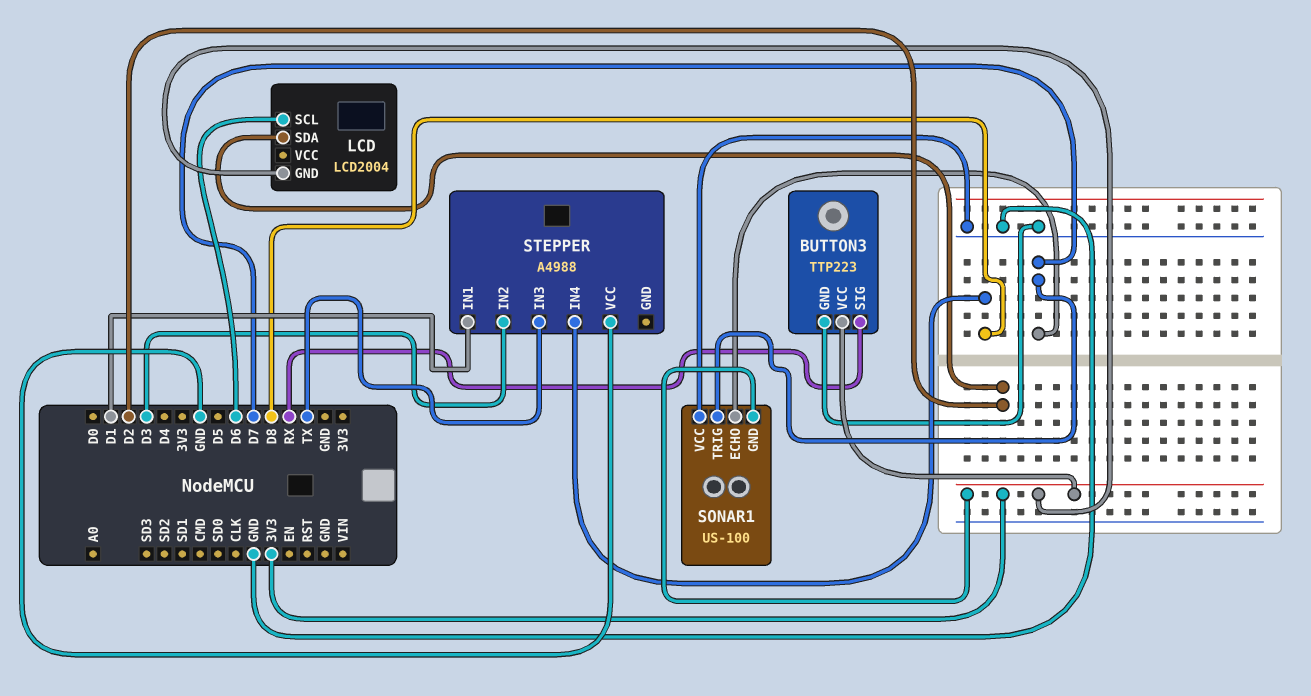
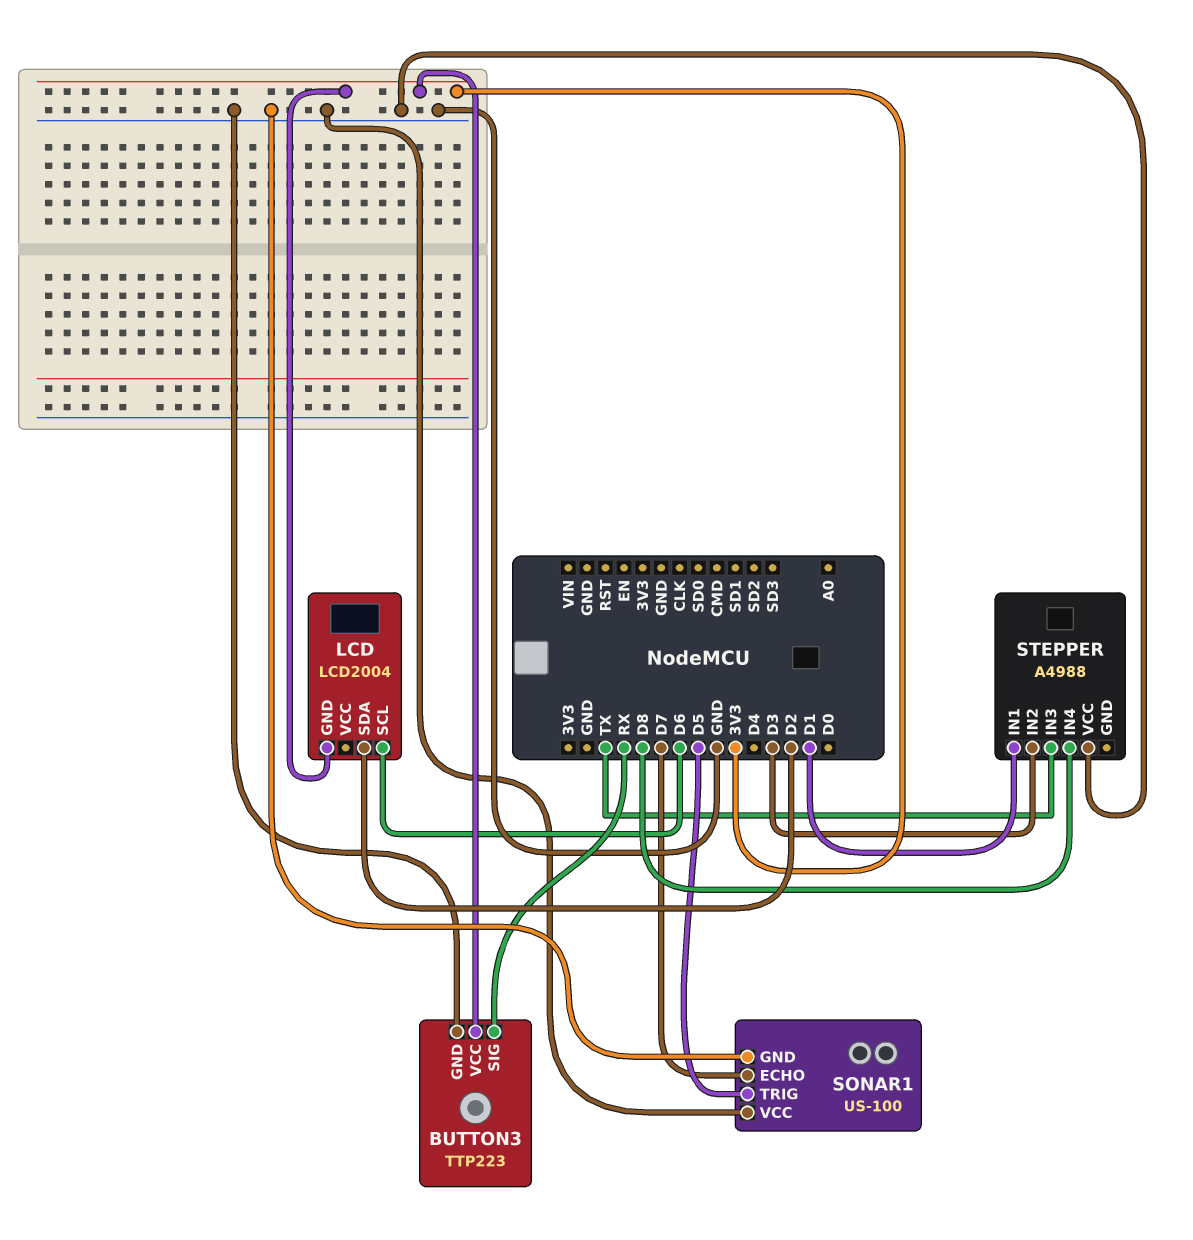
SONAR1 pin GND: 3V3 -> GND
SONAR1 pin TRIG: D7 -> D5

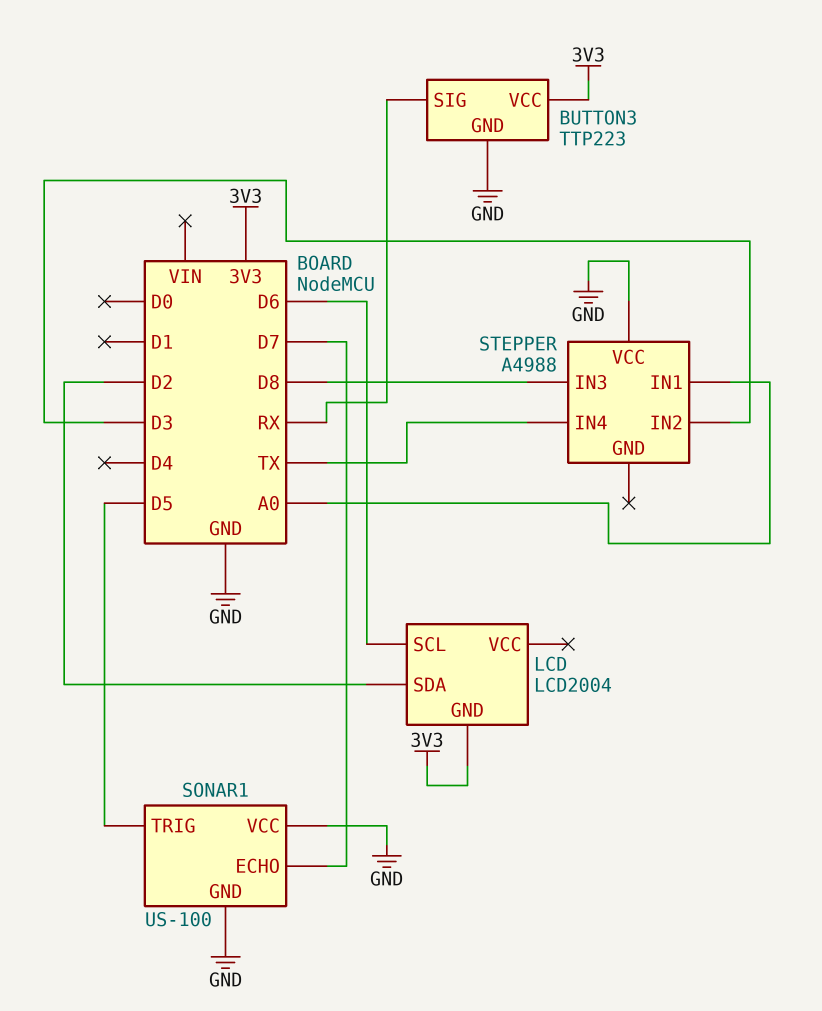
STEPPER pin IN1: D1 -> A0
STEPPER pin IN3: TX -> D8
STEPPER pin IN4: D8 -> TX

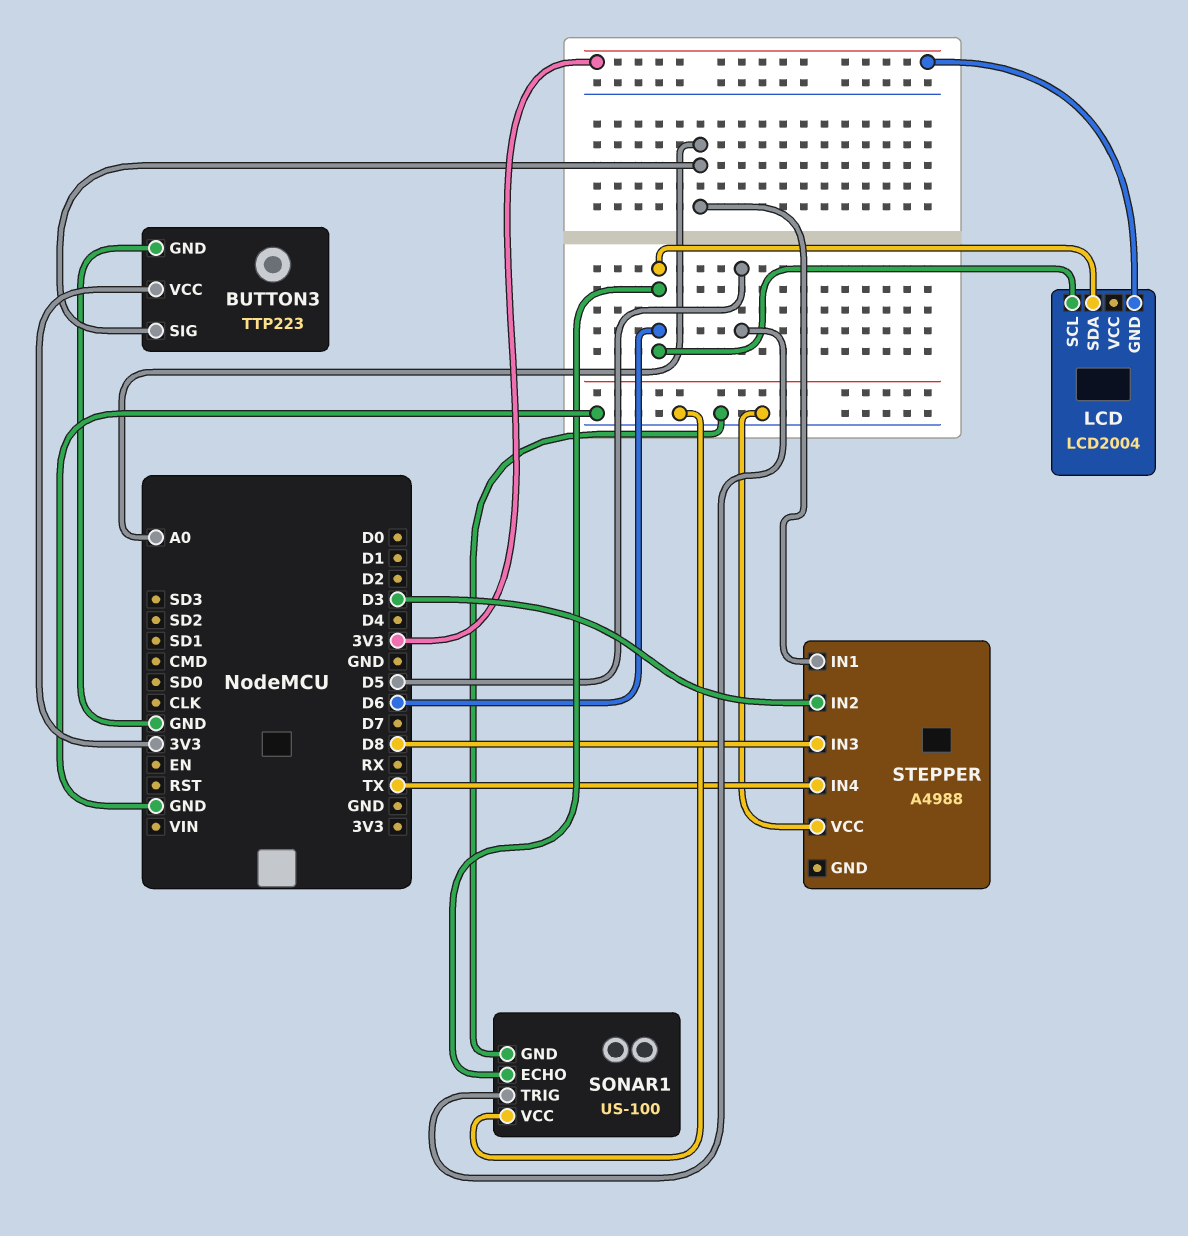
BUTTON3 pin SIG: RX -> A0
LCD pin SDA: D2 -> D6
SONAR1 pin ECHO: D7 -> D6

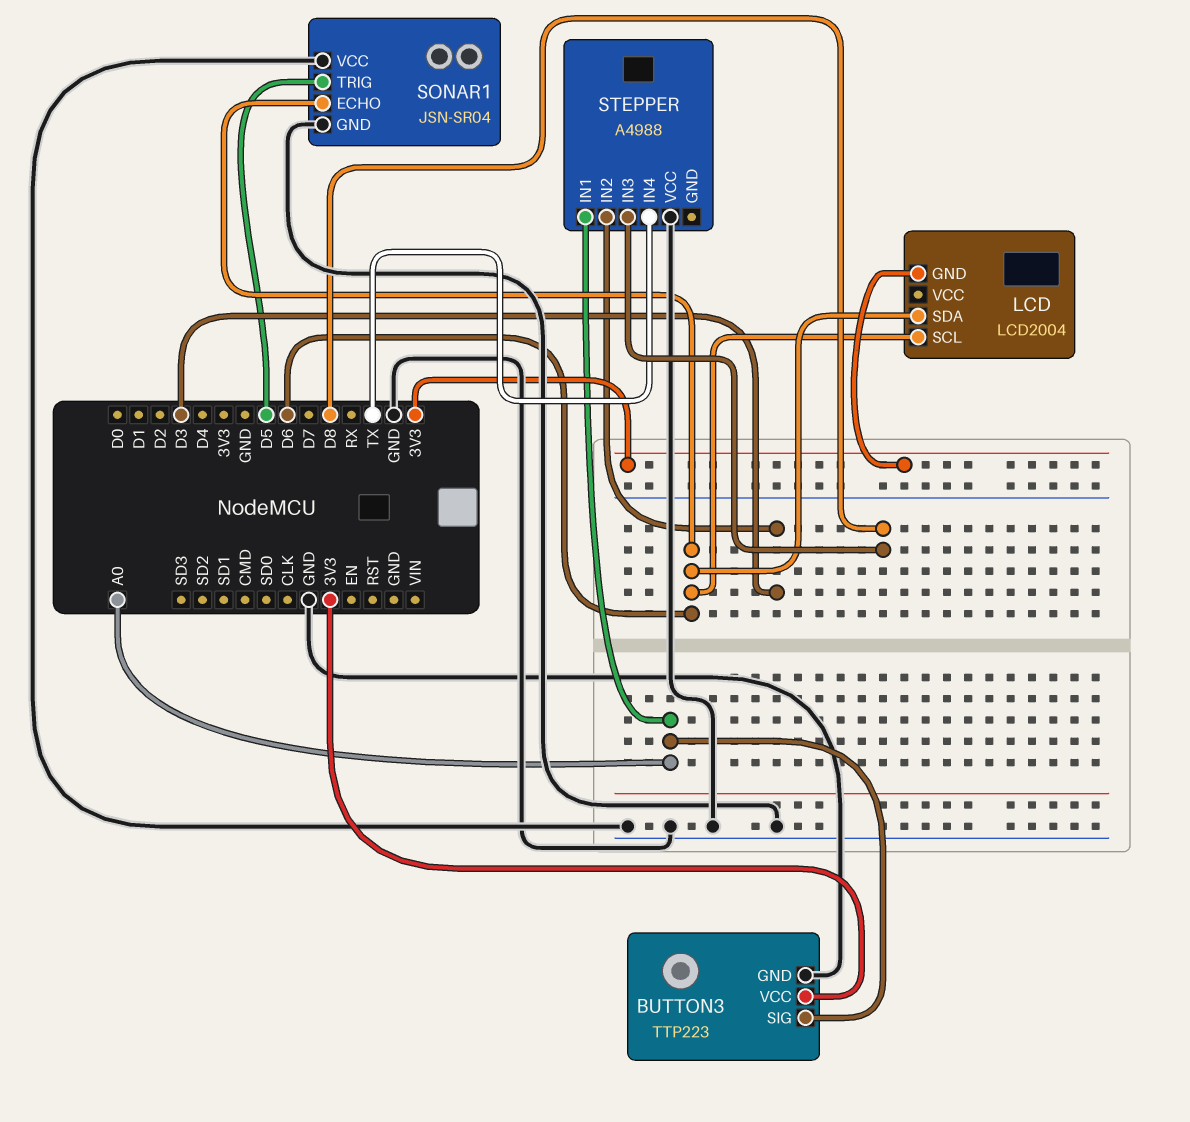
SONAR1: US-100 -> JSN-SR04

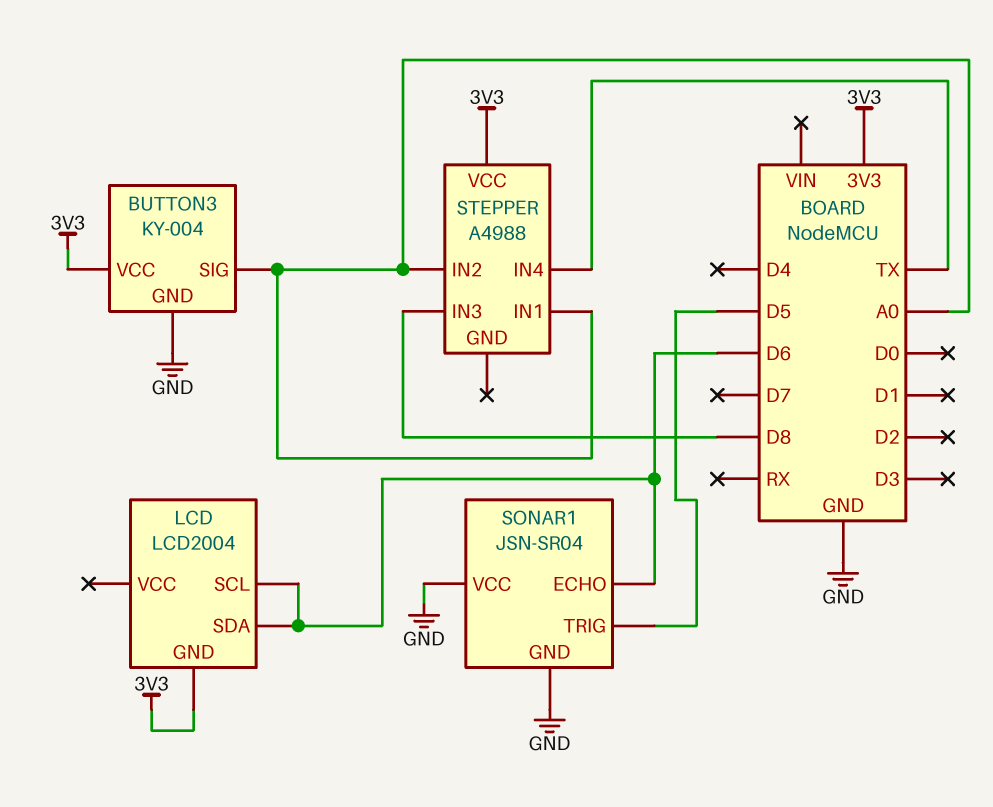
BUTTON3: TTP223 -> KY-004
STEPPER pin IN2: D3 -> A0
STEPPER pin VCC: GND -> 3V3

